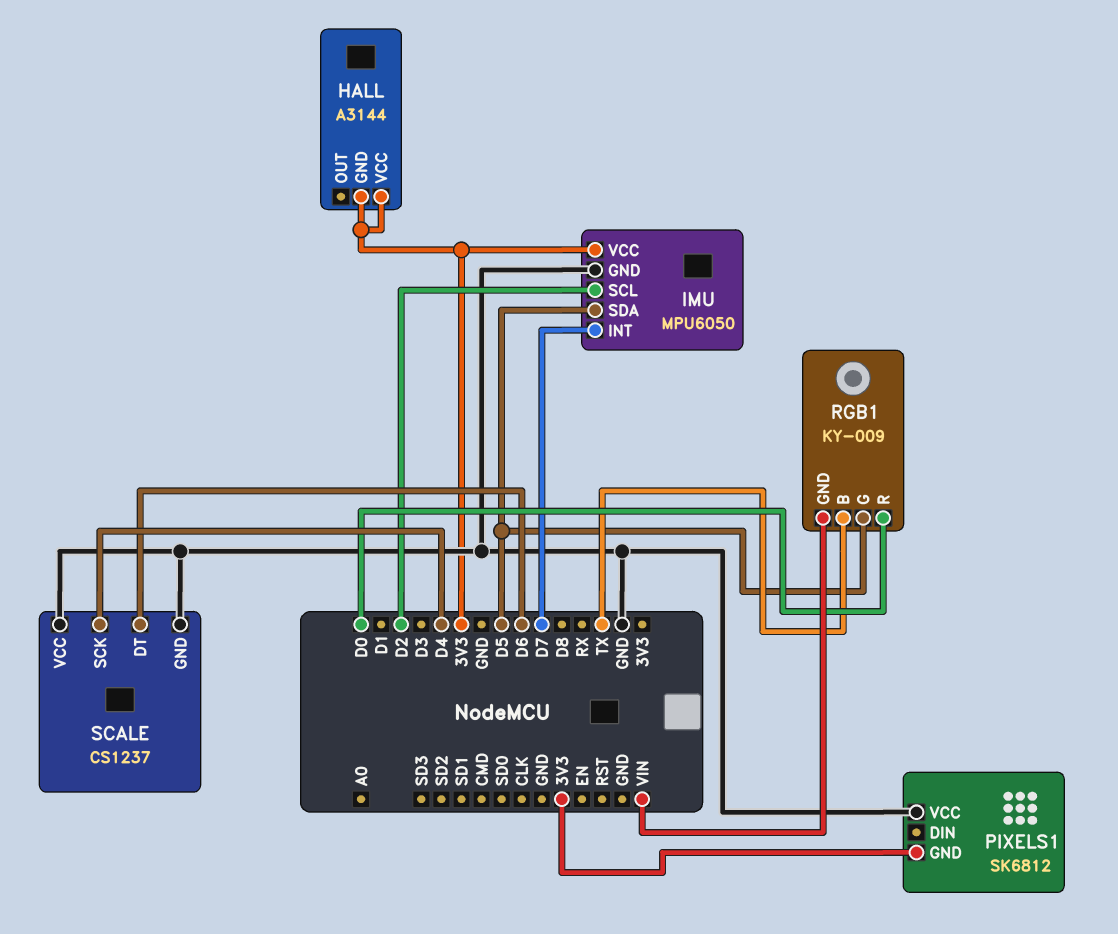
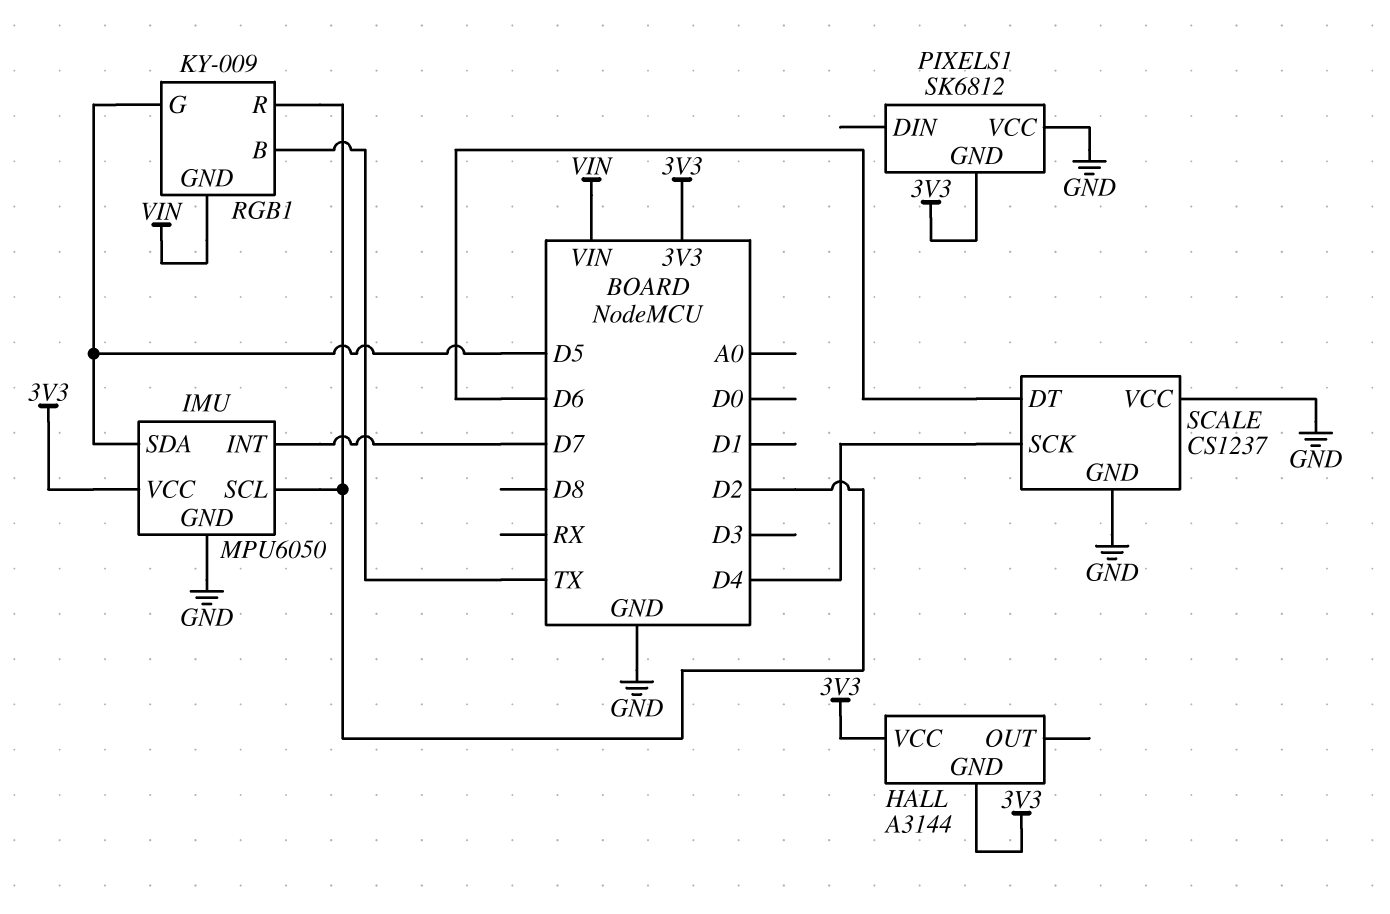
RGB1 pin R: D0 -> D2

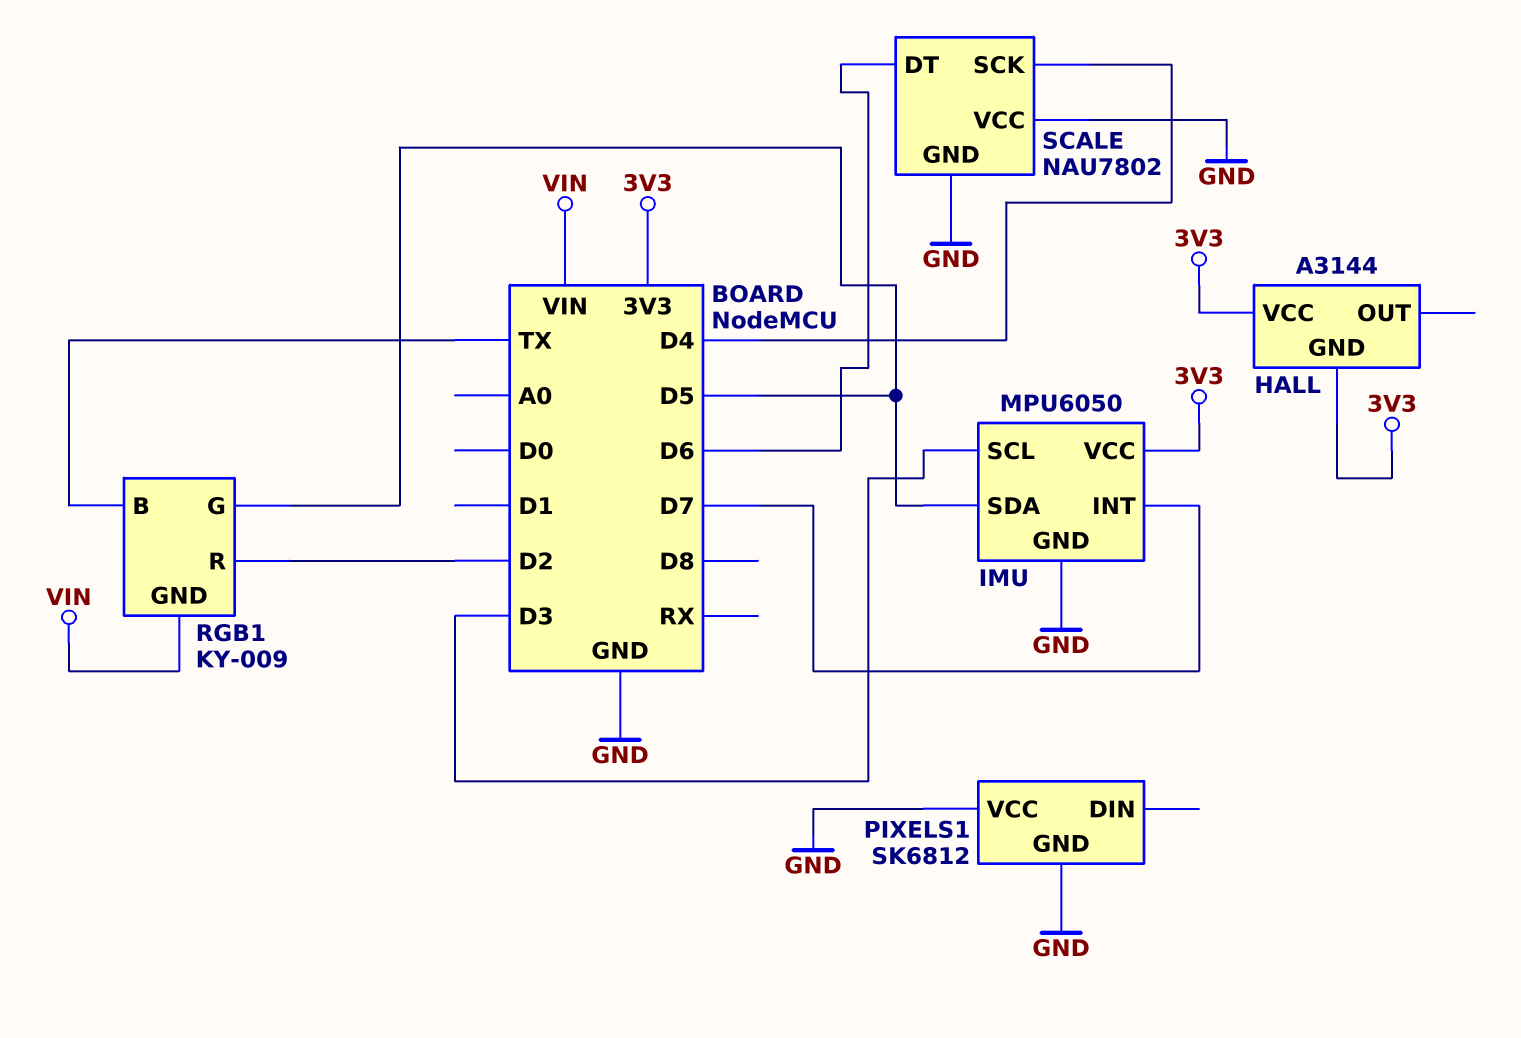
IMU pin SCL: D2 -> D3
PIXELS1 pin GND: 3V3 -> GND
SCALE: CS1237 -> NAU7802

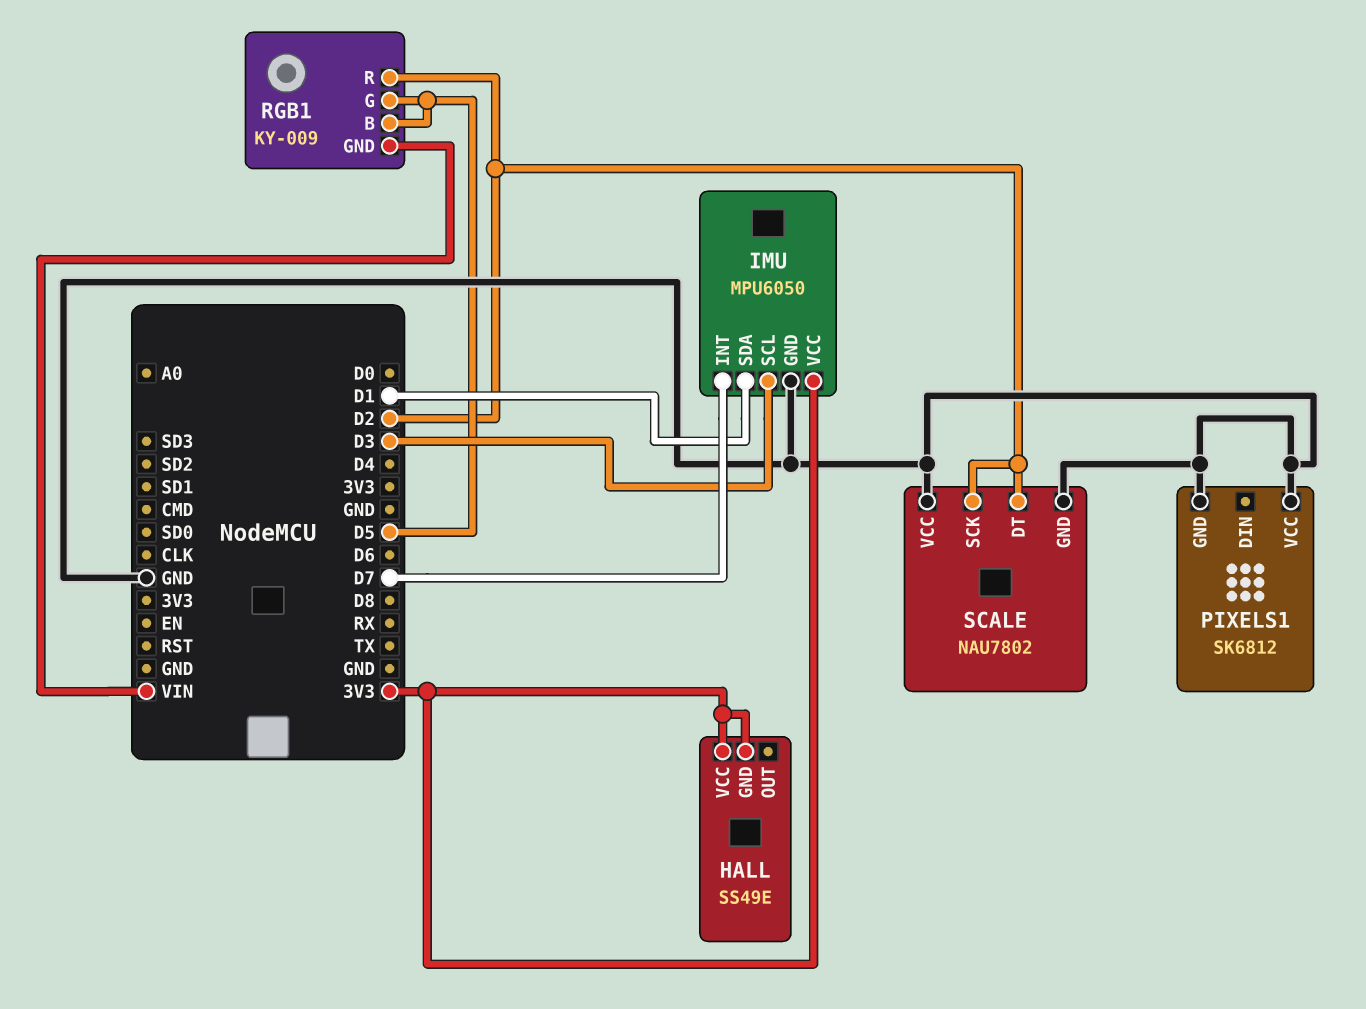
HALL: A3144 -> SS49E
IMU pin SDA: D5 -> D1
RGB1 pin B: TX -> D5
SCALE pin DT: D6 -> D2
SCALE pin SCK: D4 -> D2

